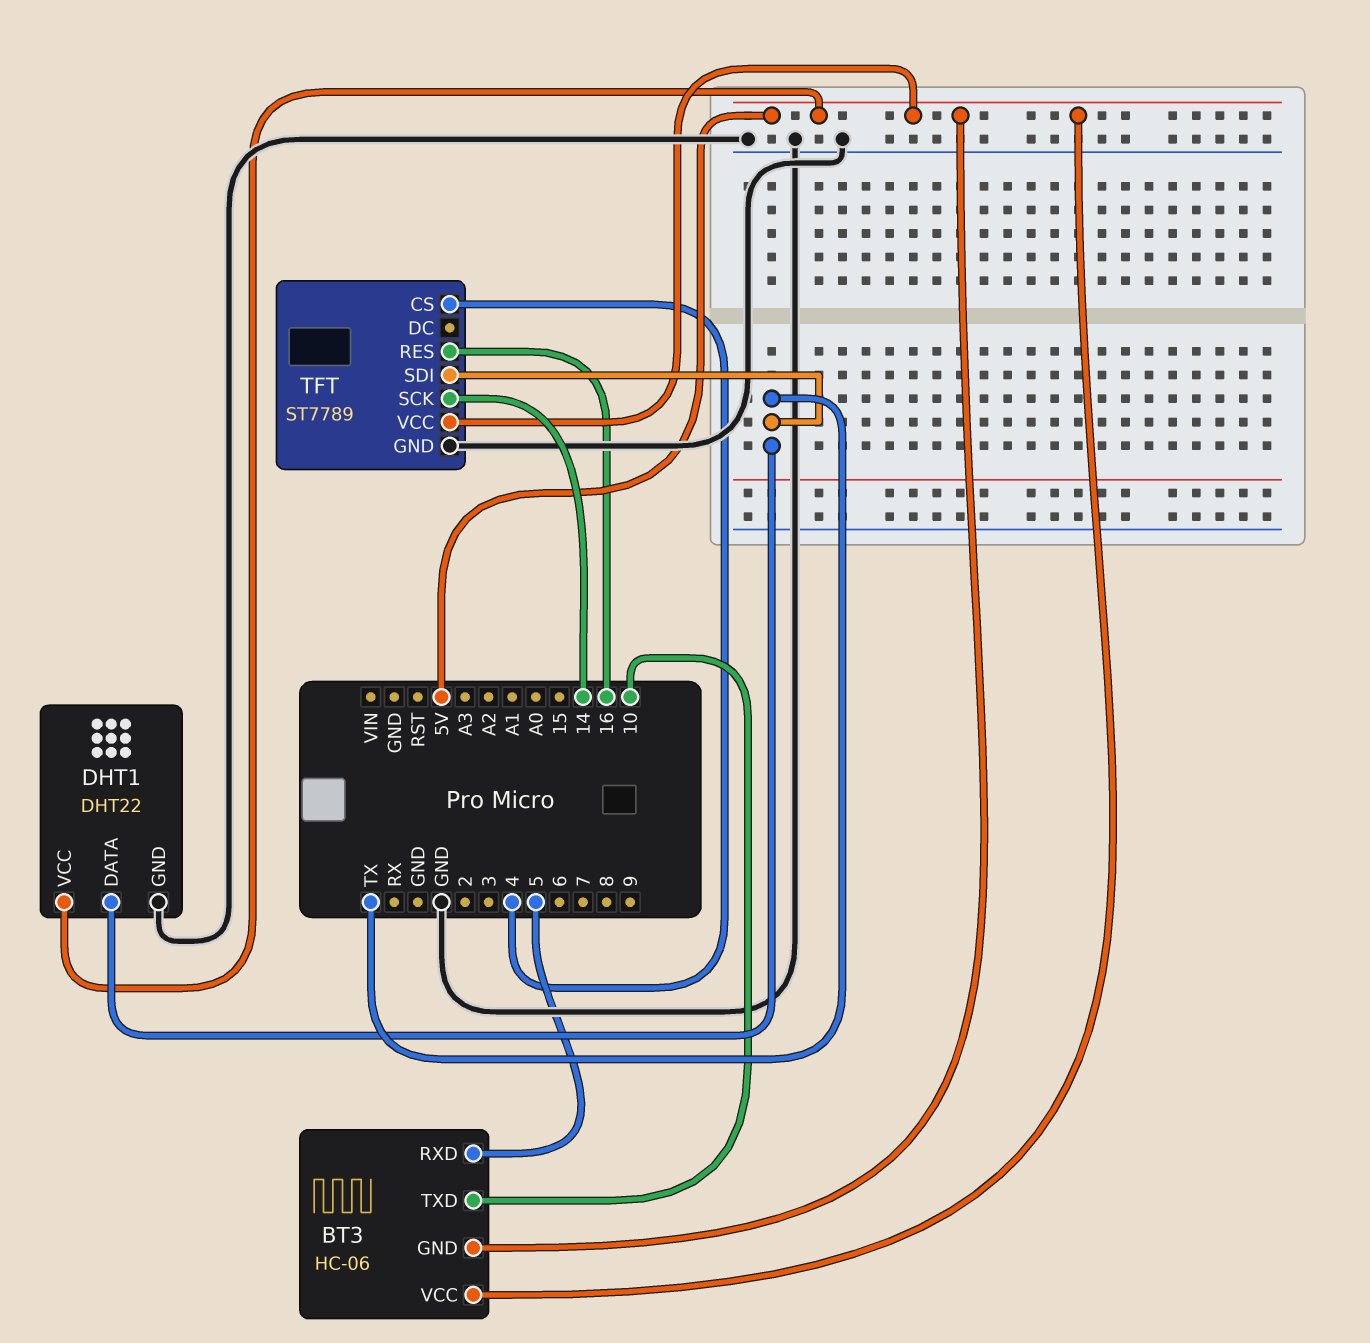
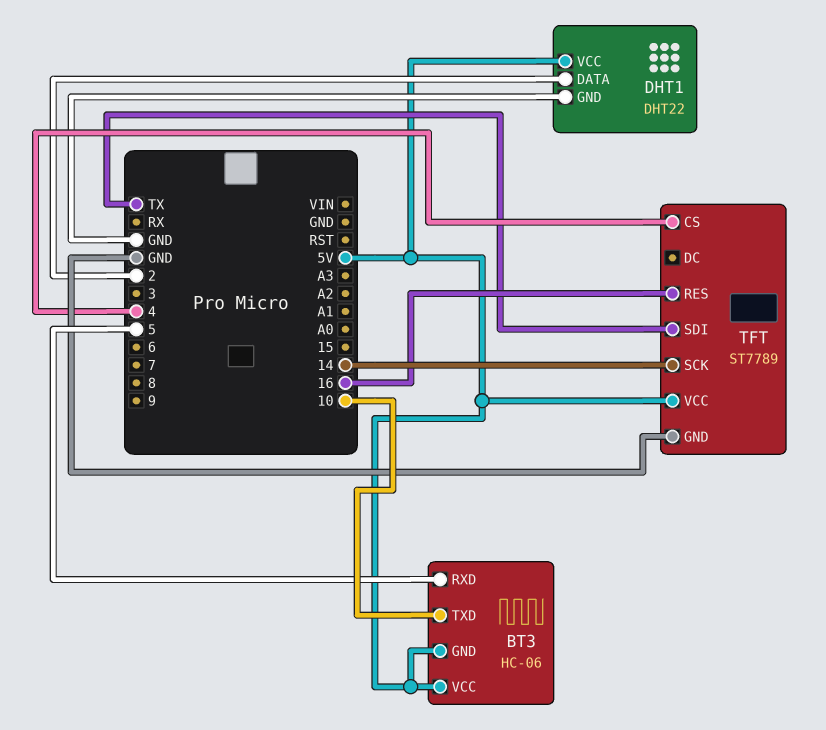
DHT1 pin DATA: TX -> 2

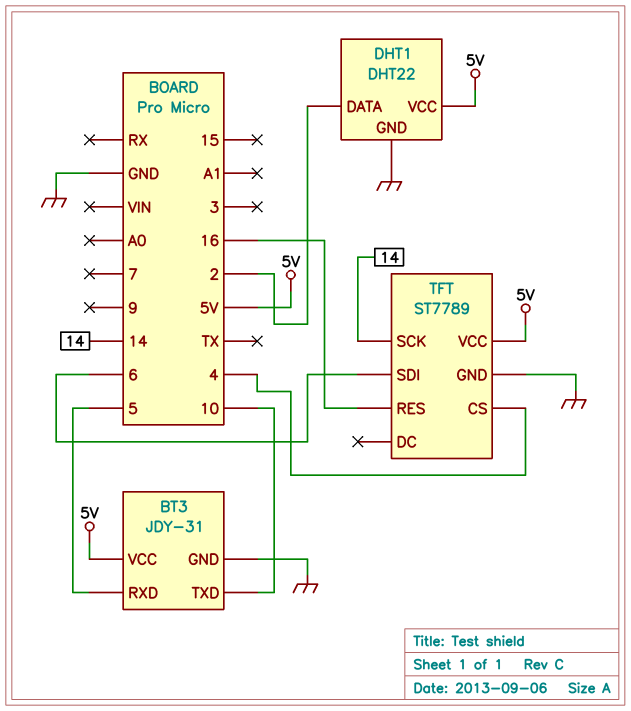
BT3: HC-06 -> JDY-31
BT3 pin GND: 5V -> GND
TFT pin SDI: TX -> 6

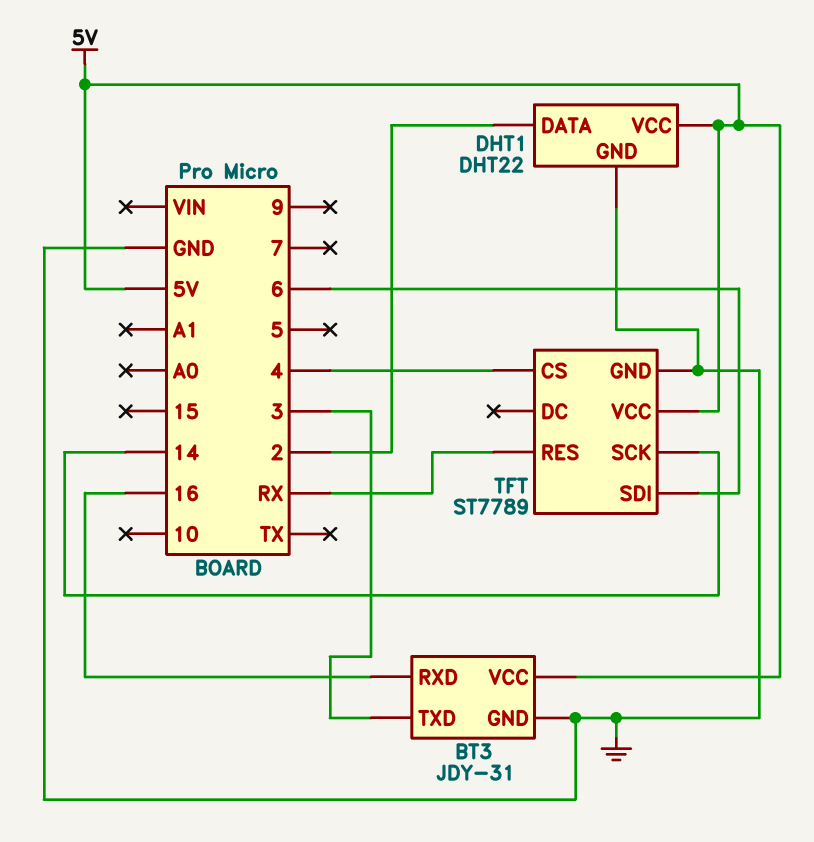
BT3 pin RXD: 5 -> 16
BT3 pin TXD: 10 -> 3
TFT pin RES: 16 -> RX

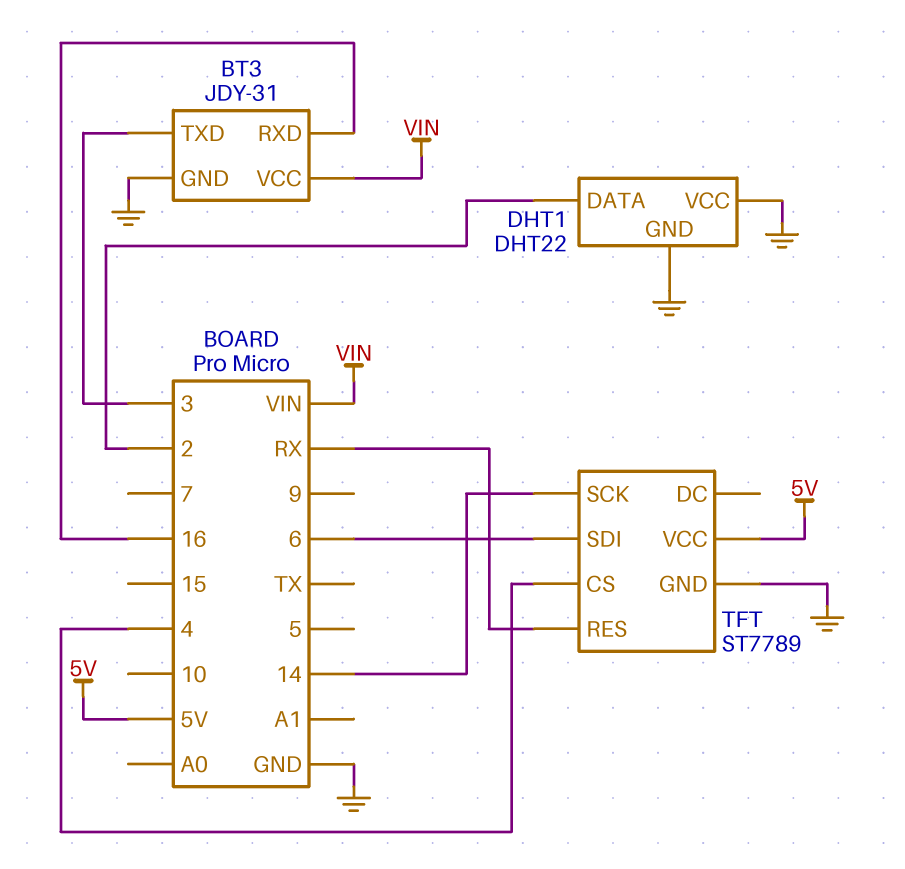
BT3 pin VCC: 5V -> VIN
DHT1 pin VCC: 5V -> GND

